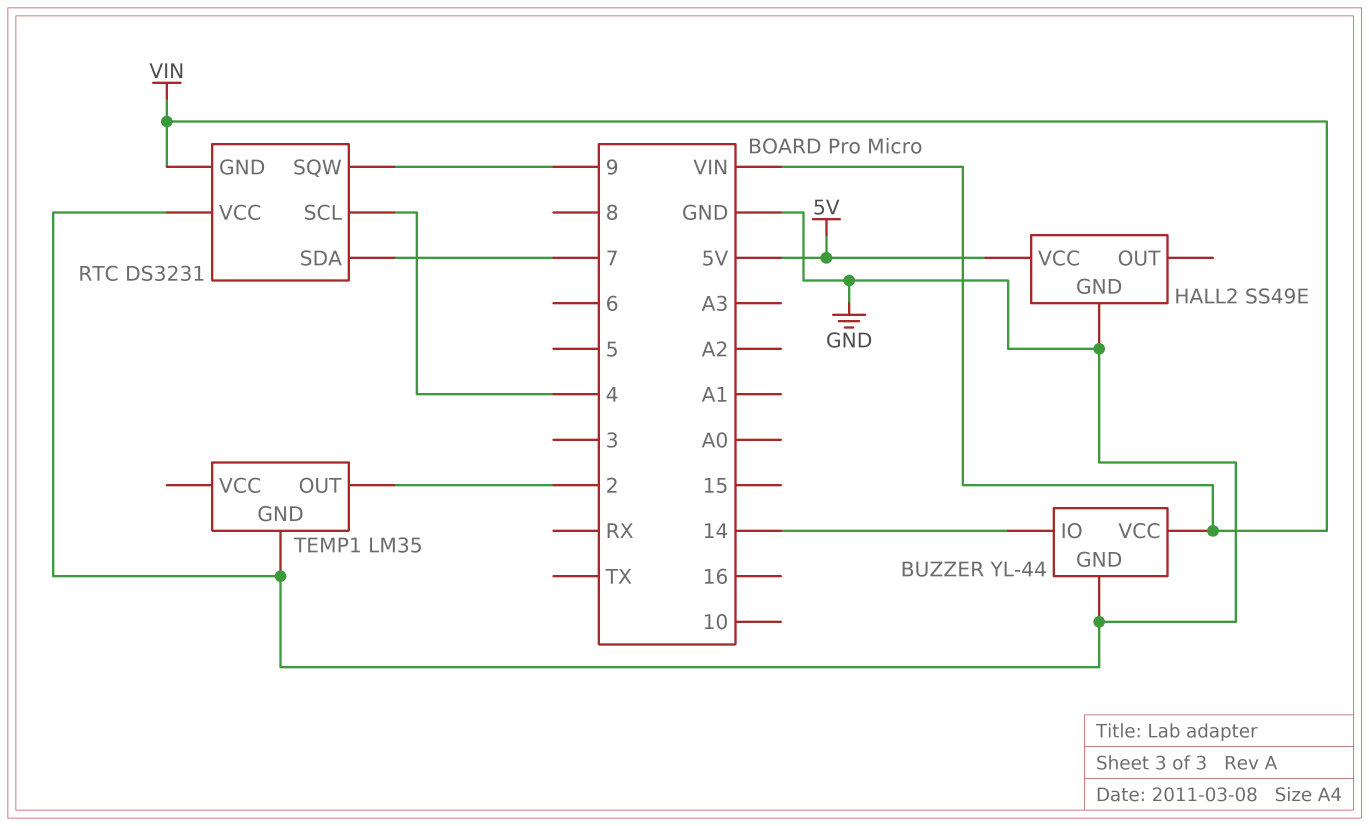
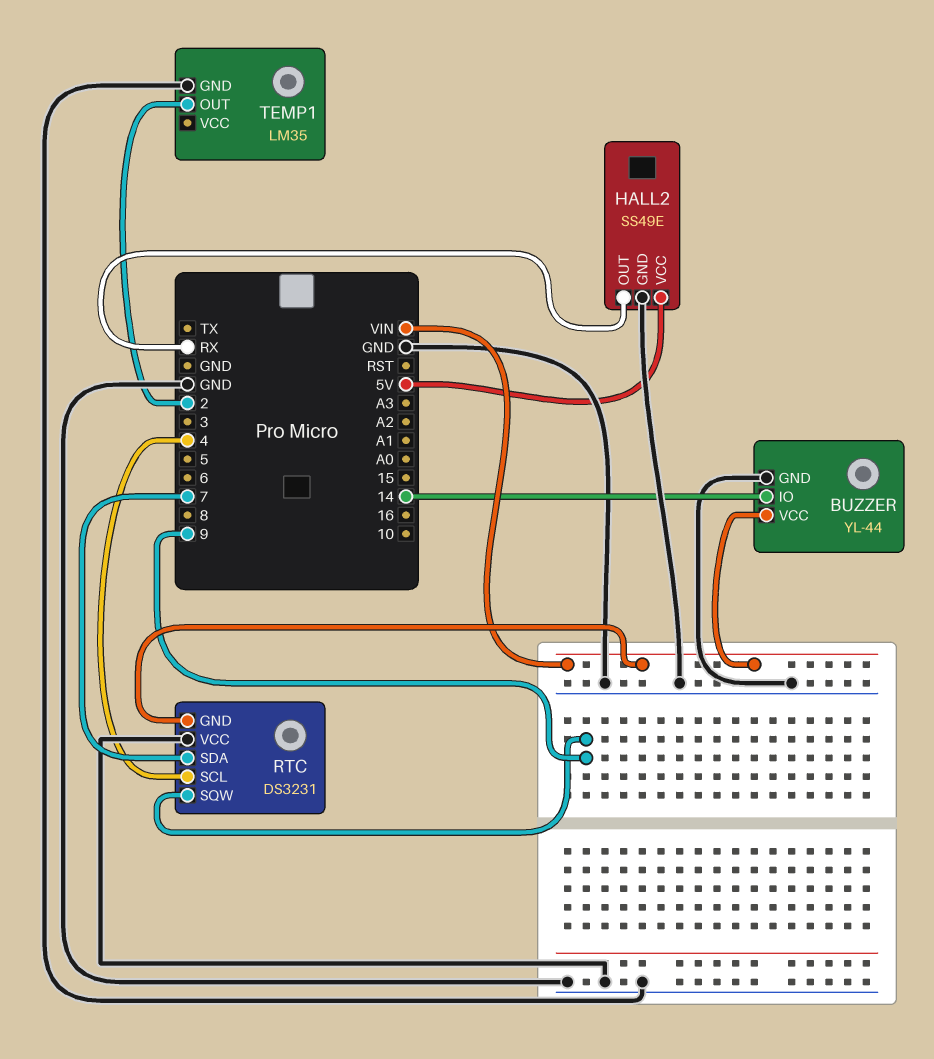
HALL2 pin OUT: none -> RX

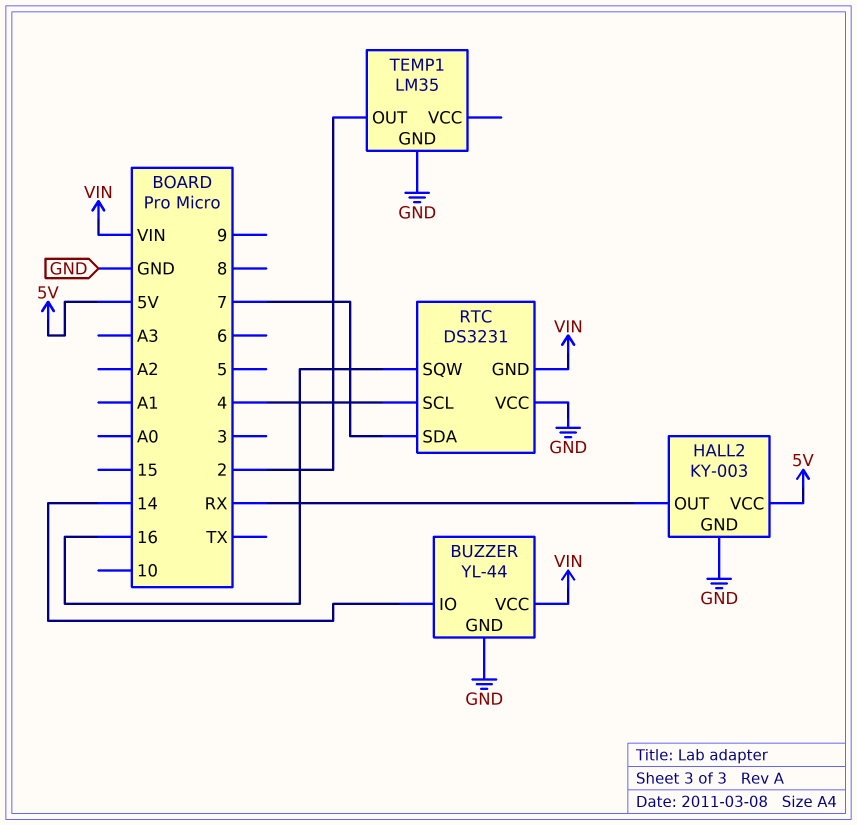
HALL2: SS49E -> KY-003
RTC pin SQW: 9 -> 16

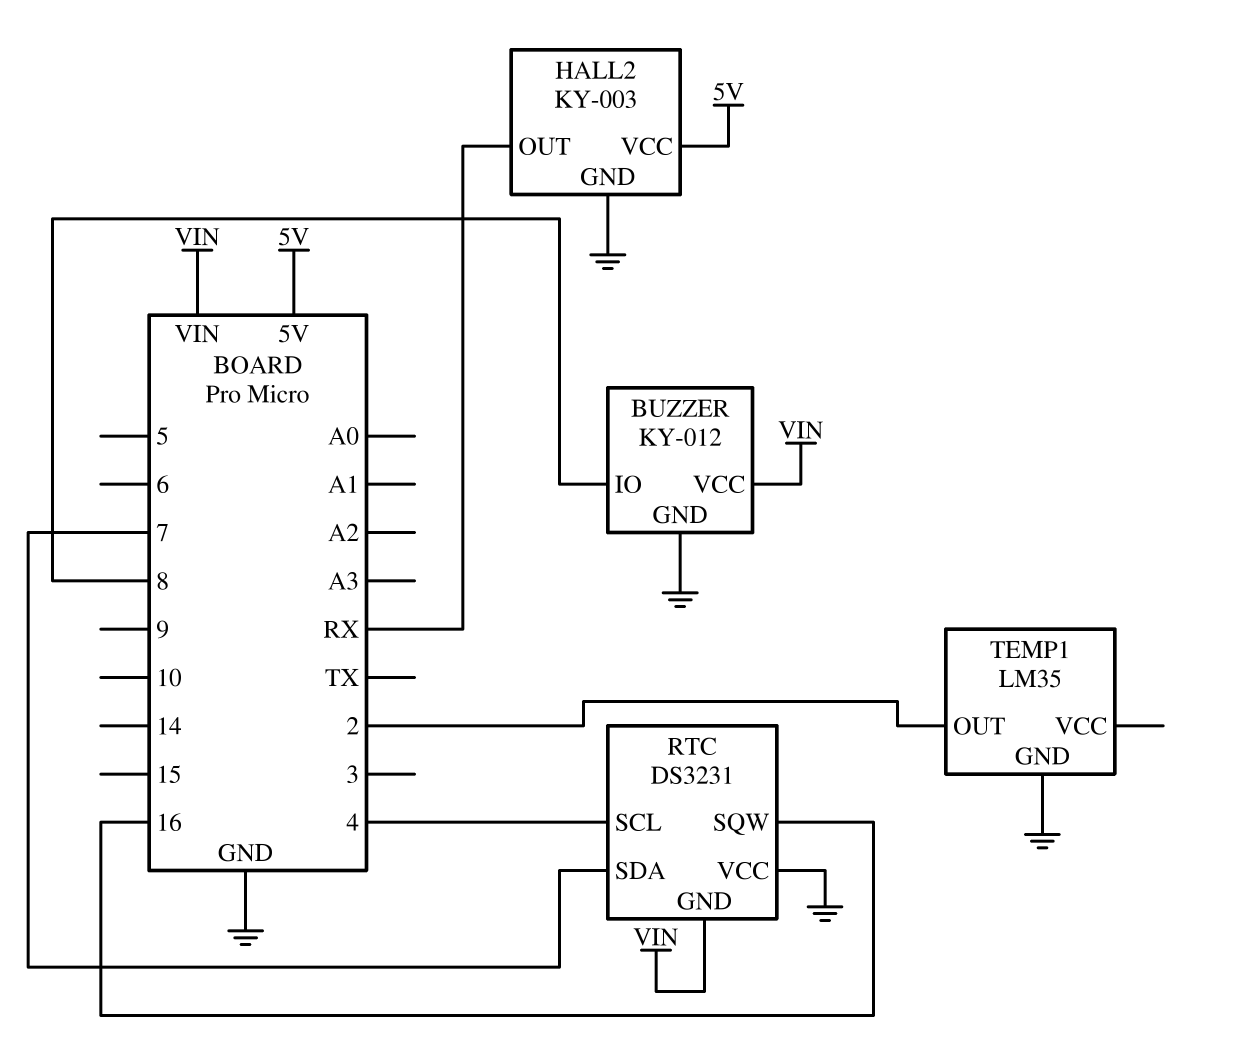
BUZZER: YL-44 -> KY-012
BUZZER pin IO: 14 -> 8

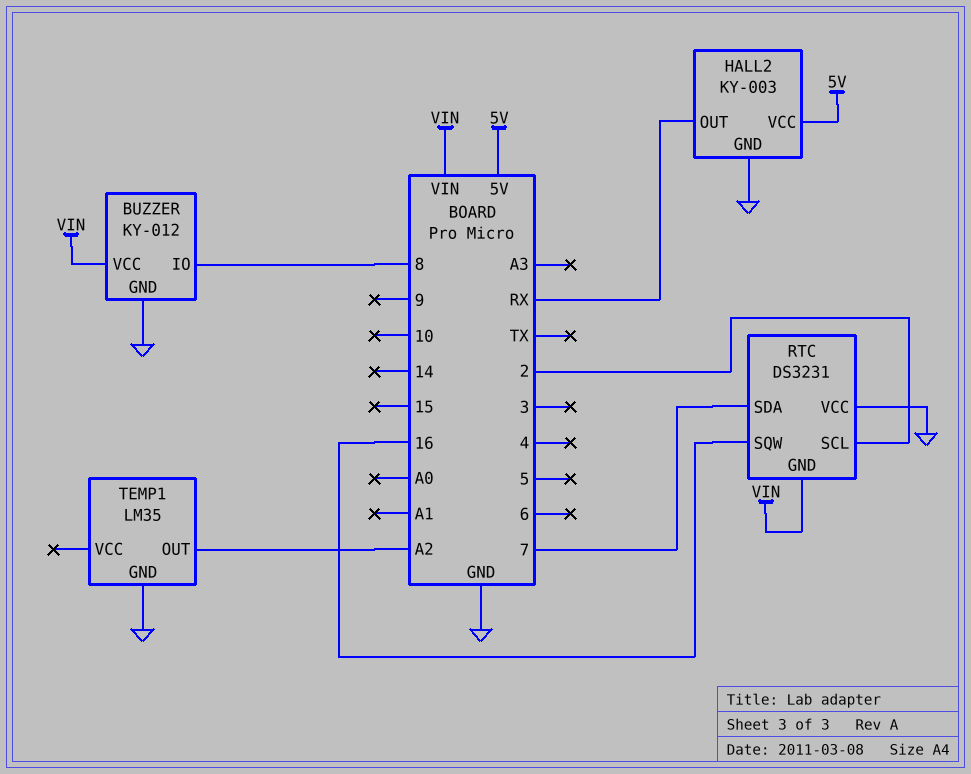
RTC pin SCL: 4 -> 2
TEMP1 pin OUT: 2 -> A2

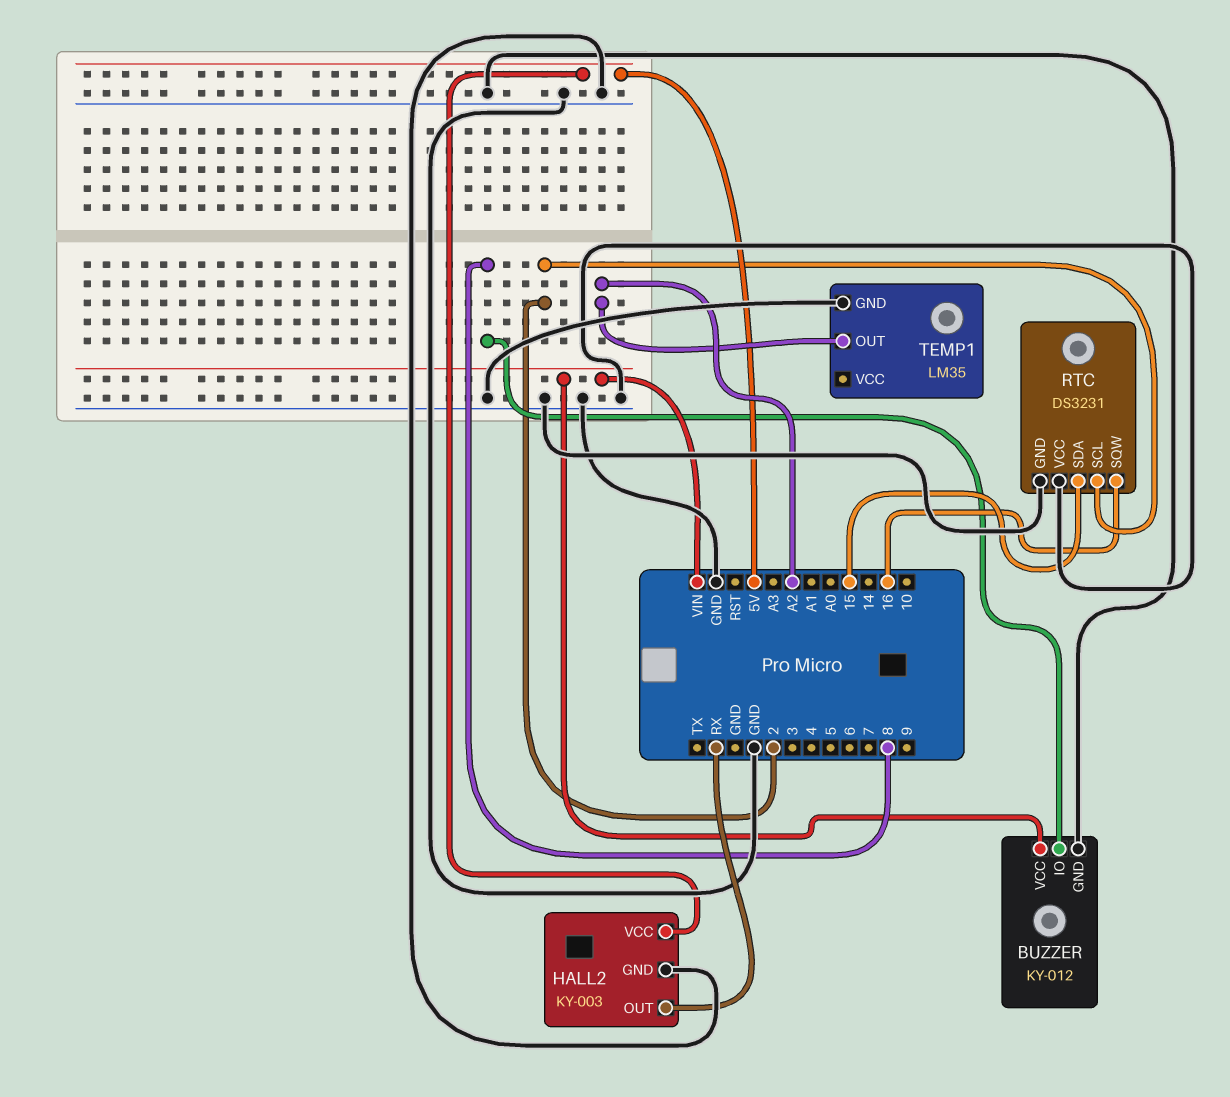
RTC pin GND: VIN -> GND
RTC pin SDA: 7 -> 15

